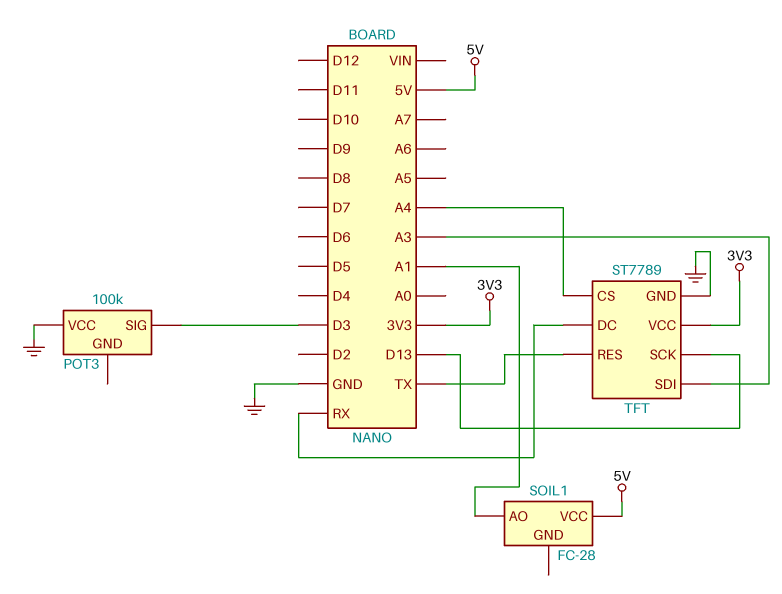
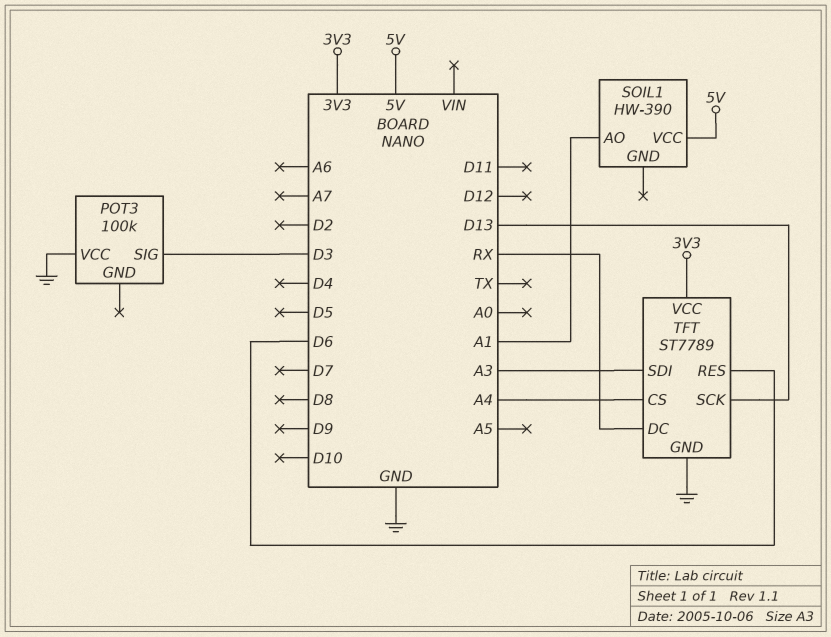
SOIL1: FC-28 -> HW-390
TFT pin RES: TX -> D6

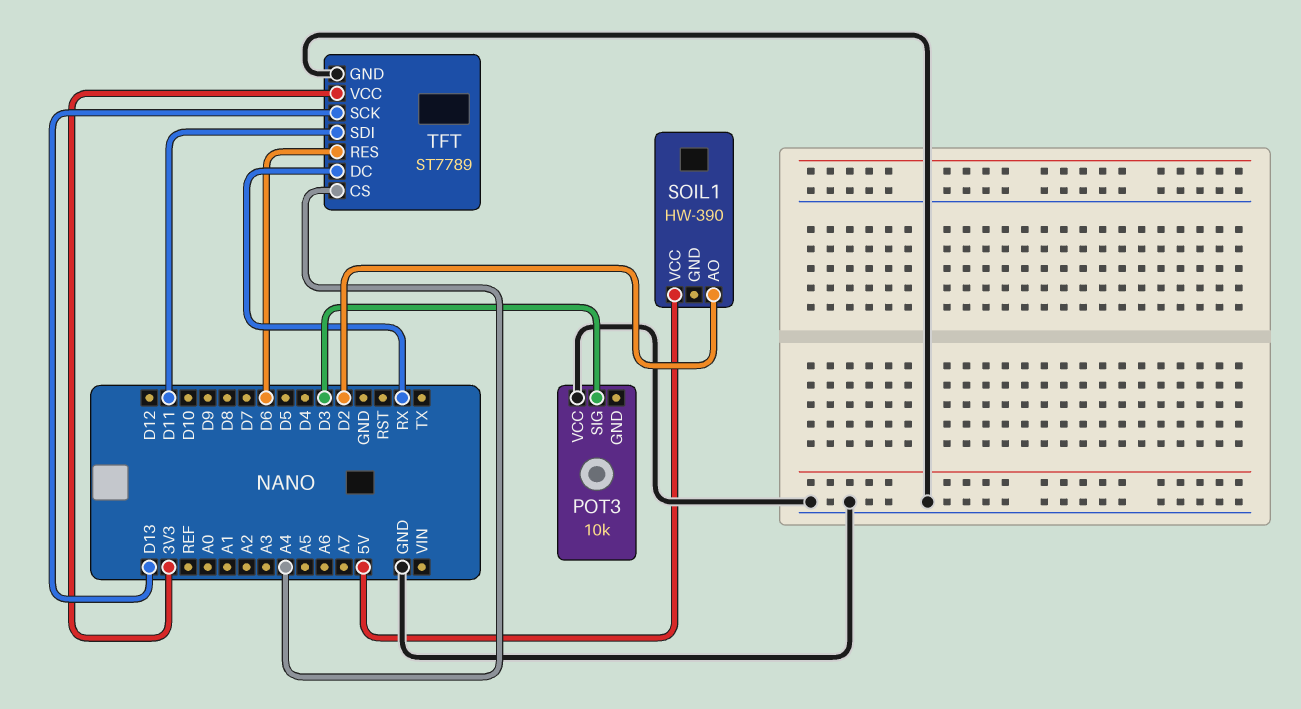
POT3: 100k -> 10k
SOIL1 pin AO: A1 -> D2
TFT pin SDI: A3 -> D11

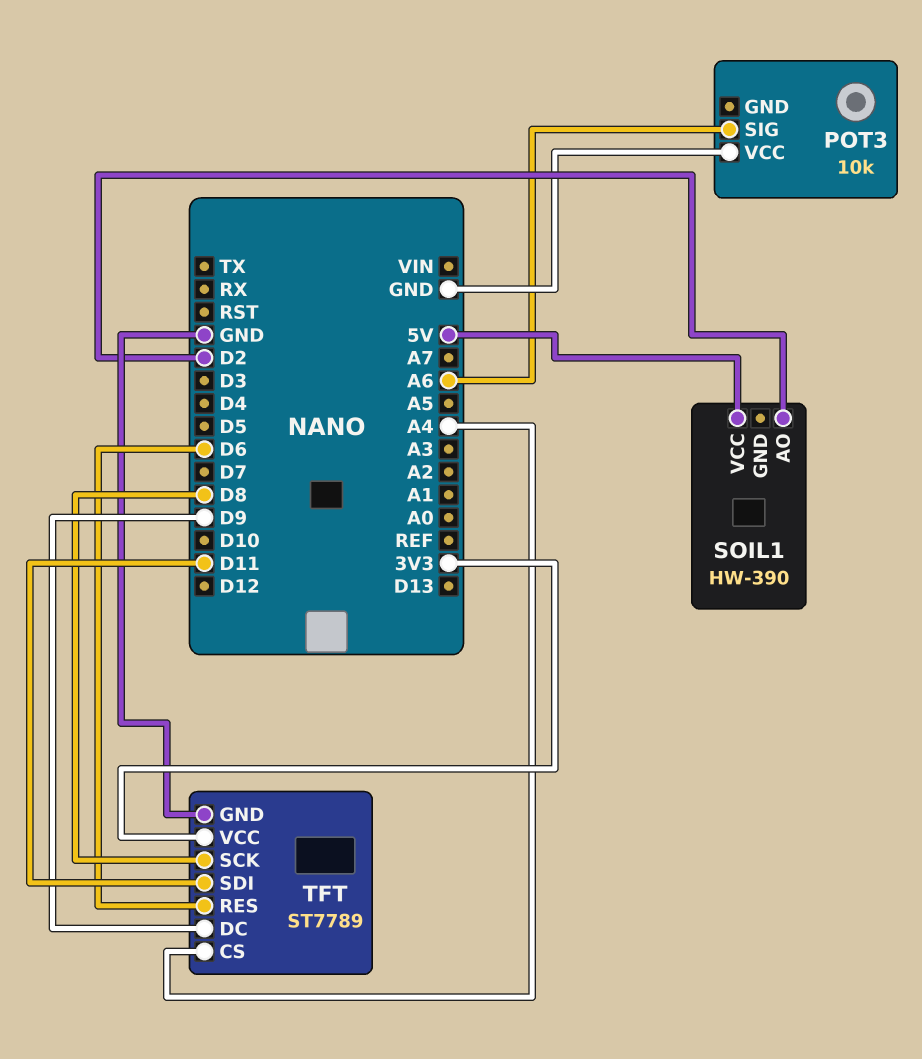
POT3 pin SIG: D3 -> A6
TFT pin DC: RX -> D9
TFT pin SCK: D13 -> D8

